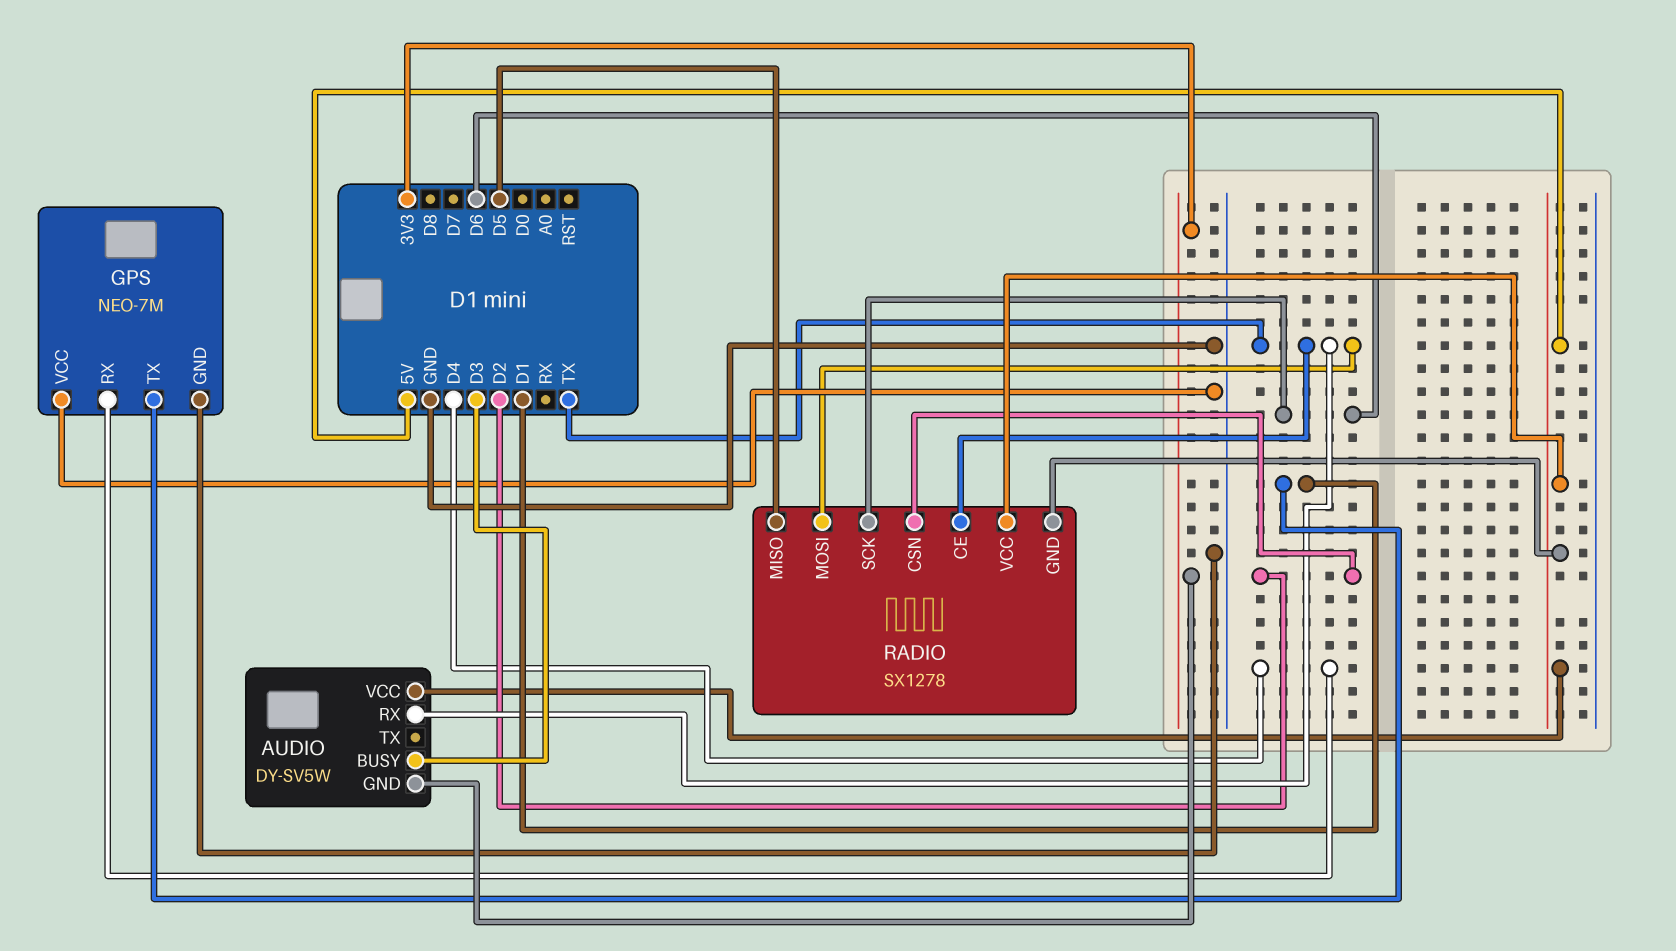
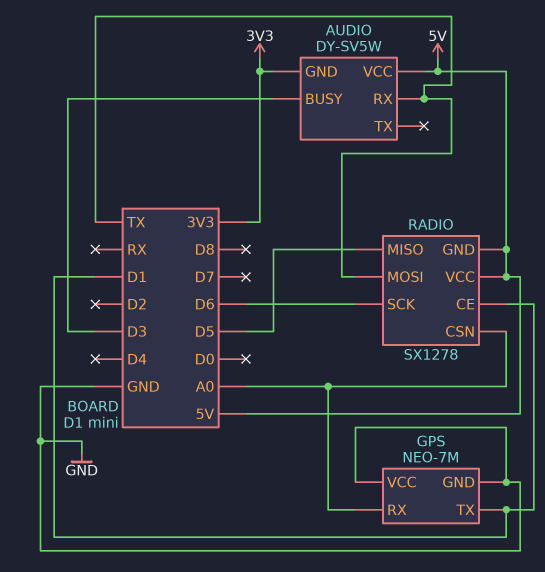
GPS pin RX: D4 -> A0
RADIO pin CE: TX -> D1
RADIO pin CSN: D2 -> A0

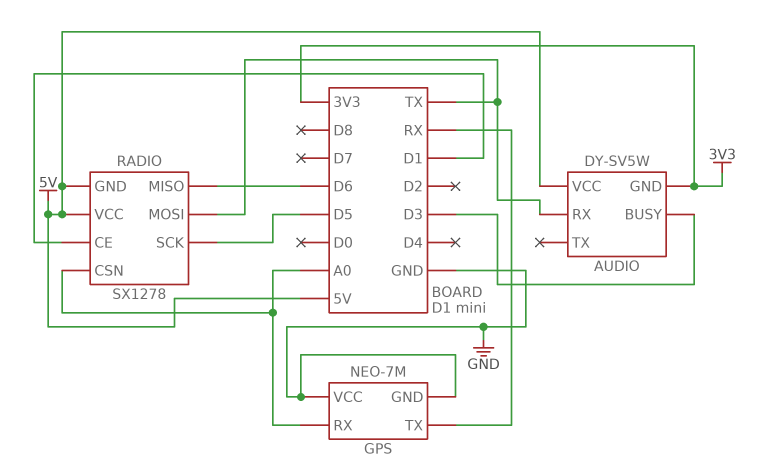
GPS pin TX: D1 -> RX
RADIO pin MISO: D5 -> D6
RADIO pin SCK: D6 -> D5

